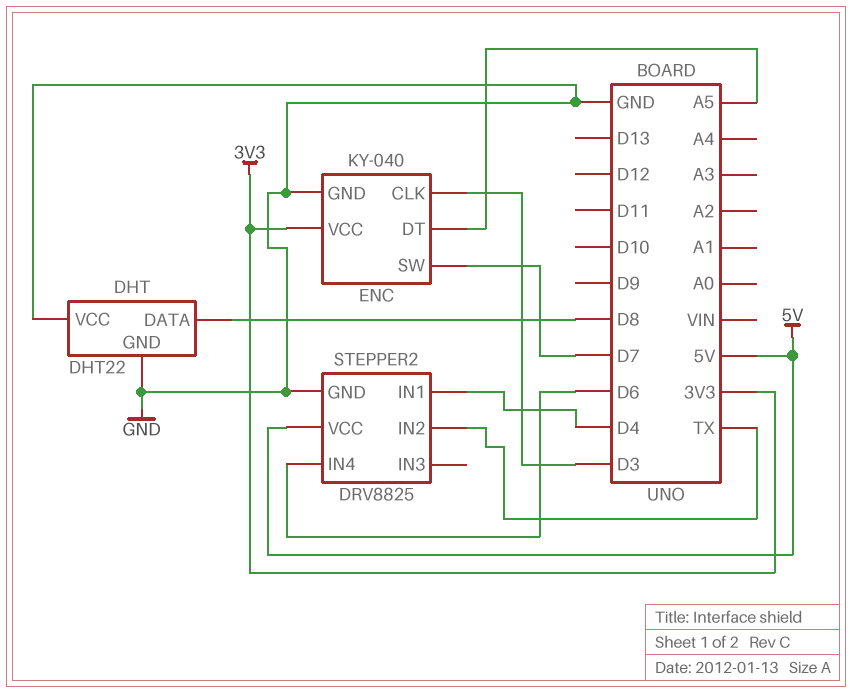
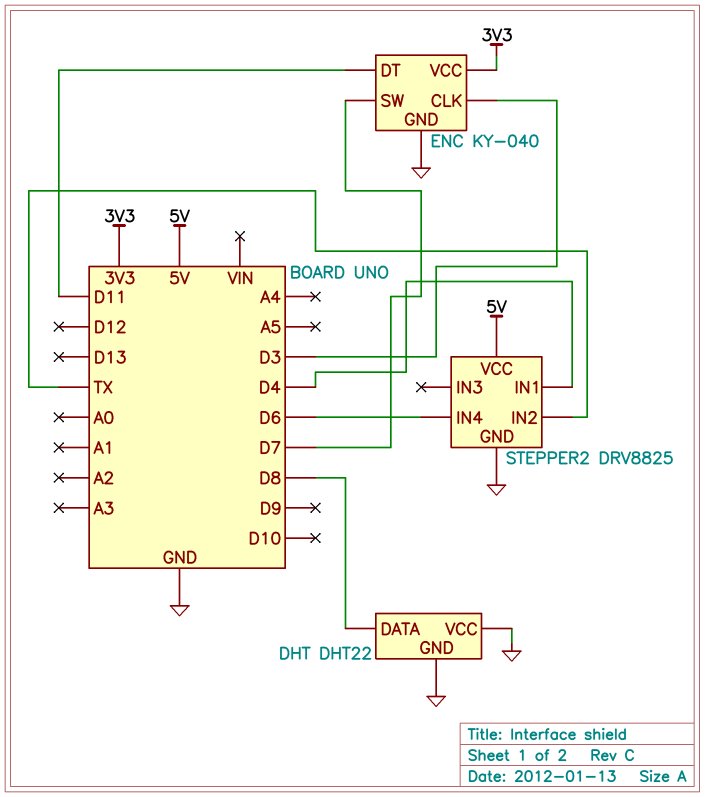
ENC pin DT: A5 -> D11

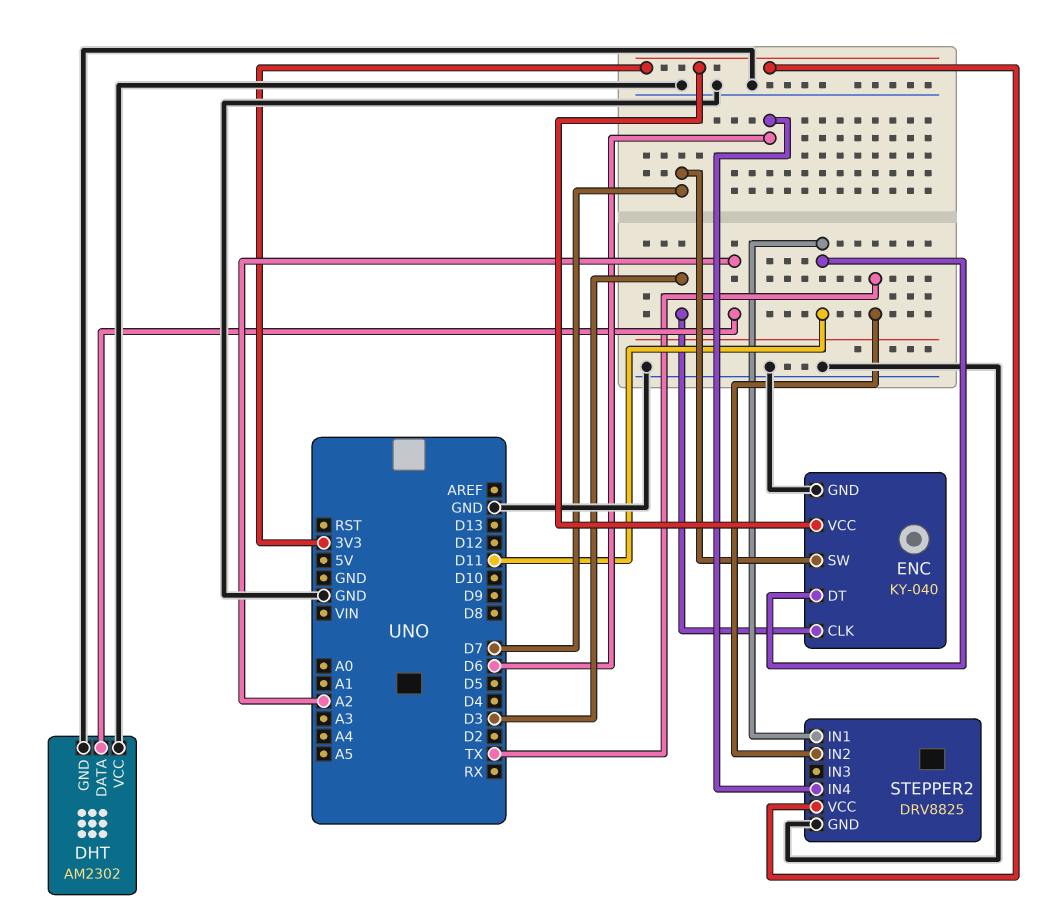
DHT: DHT22 -> AM2302
DHT pin DATA: D8 -> A2
STEPPER2 pin IN1: D4 -> D11
STEPPER2 pin VCC: 5V -> 3V3

